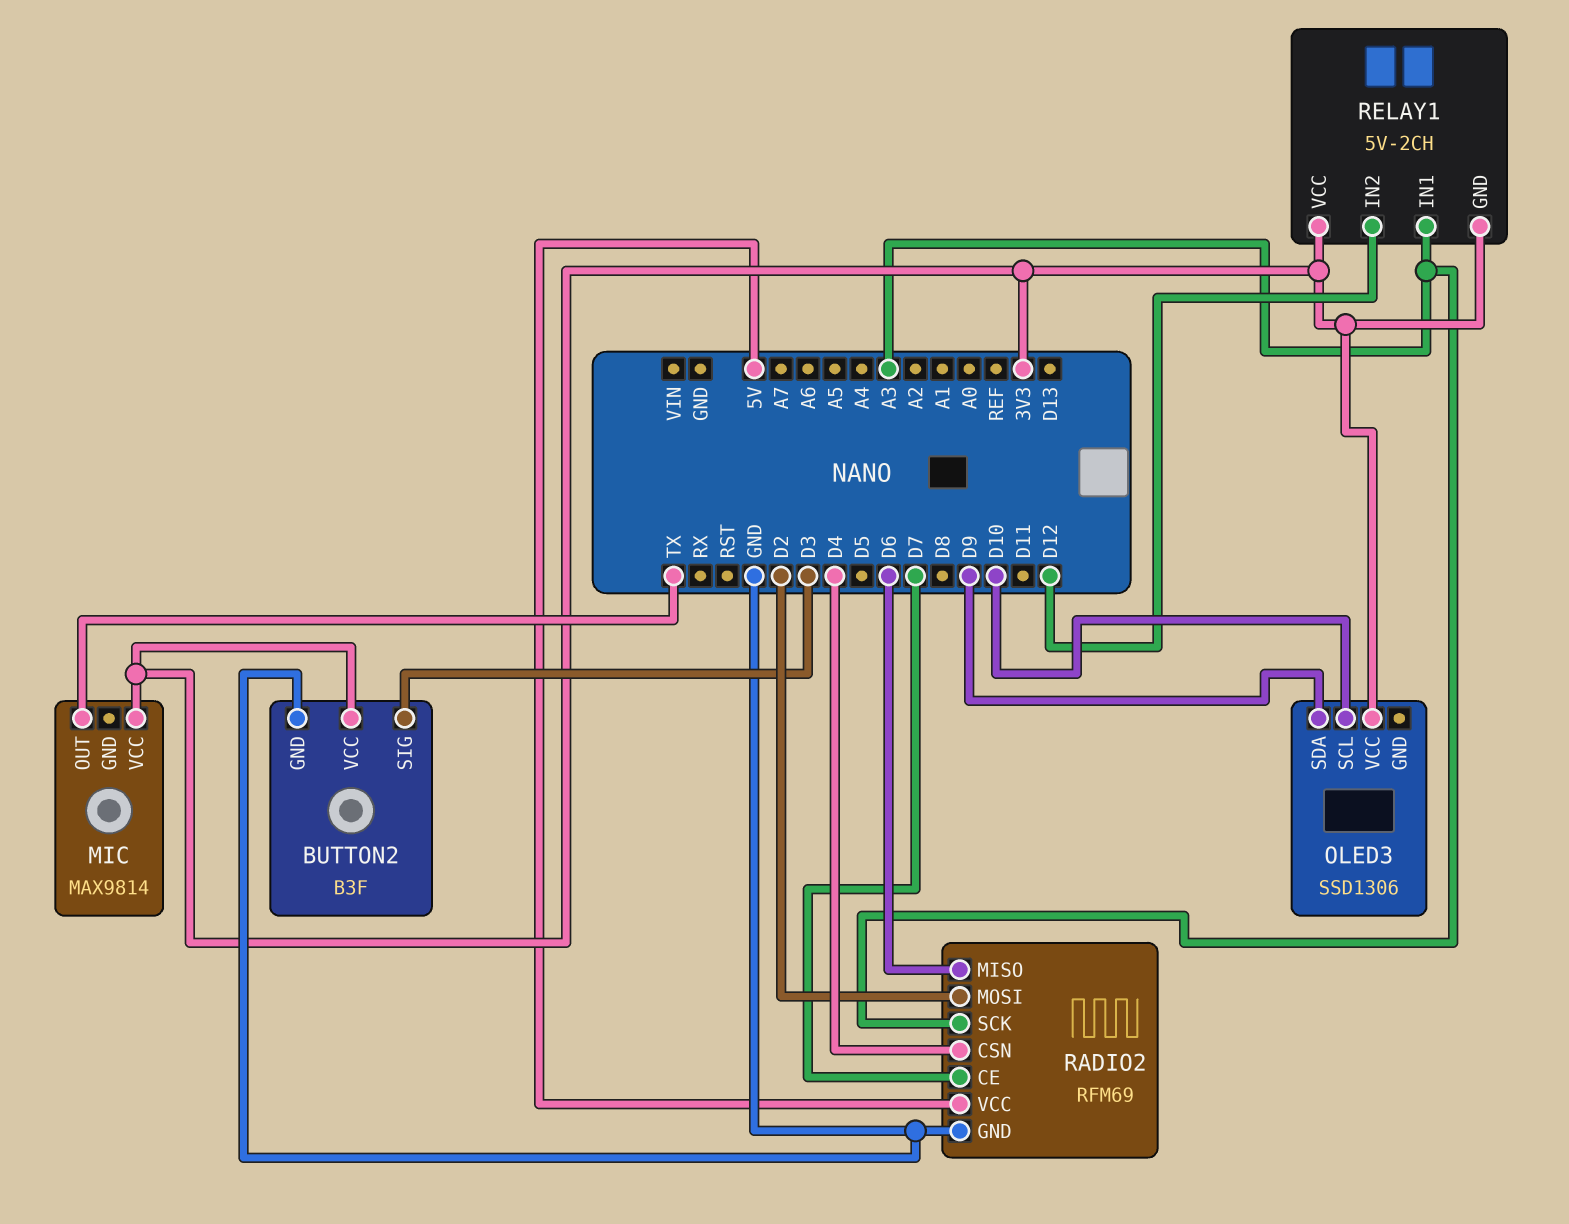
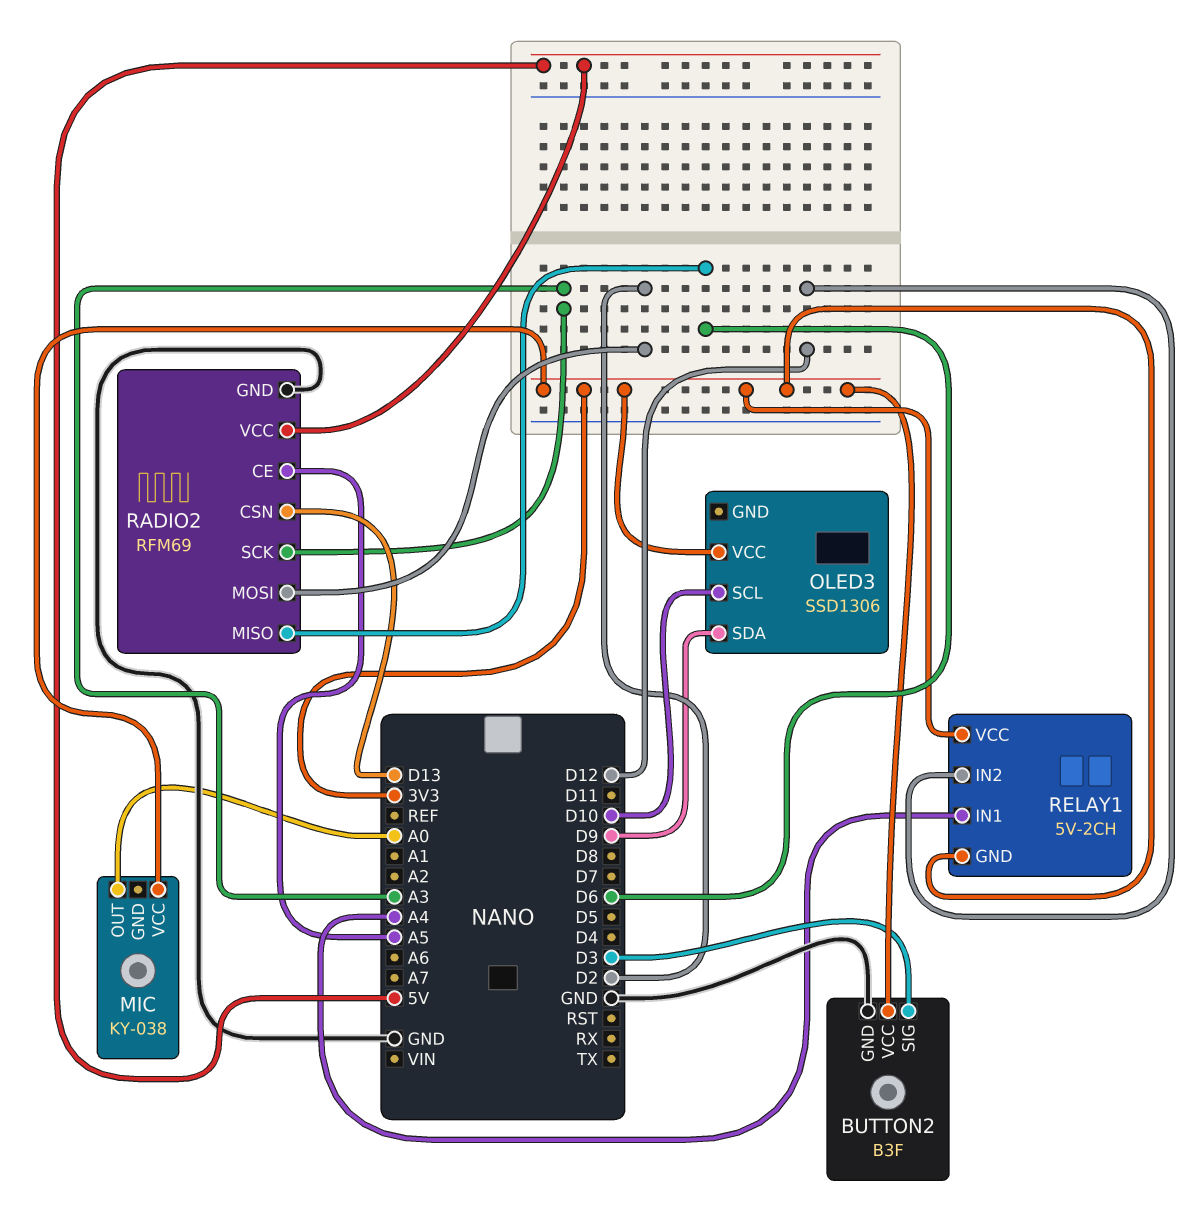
MIC: MAX9814 -> KY-038
MIC pin OUT: TX -> A0
RADIO2 pin CE: D7 -> A5
RADIO2 pin CSN: D4 -> D13
RELAY1 pin IN1: A3 -> A4

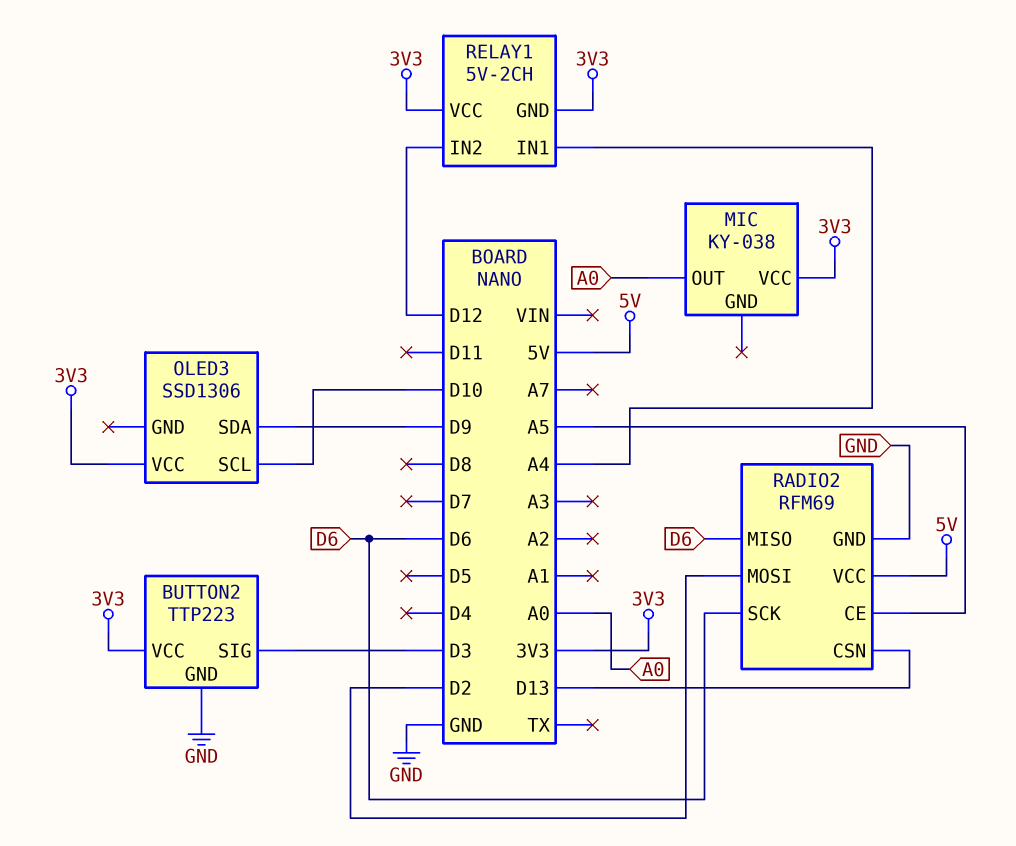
BUTTON2: B3F -> TTP223
RADIO2 pin SCK: A3 -> D6

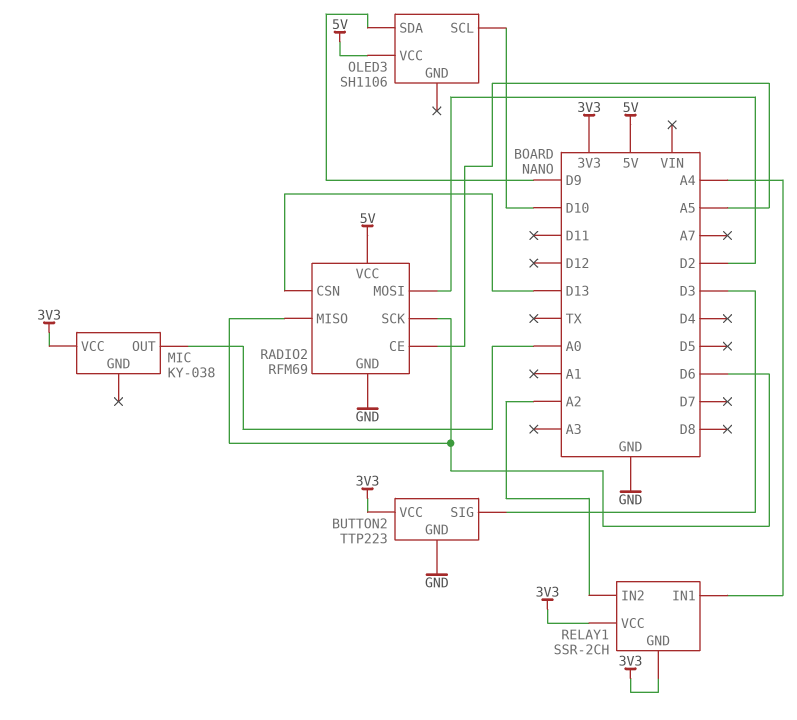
OLED3: SSD1306 -> SH1106
OLED3 pin VCC: 3V3 -> 5V
RELAY1: 5V-2CH -> SSR-2CH
RELAY1 pin IN2: D12 -> A2

